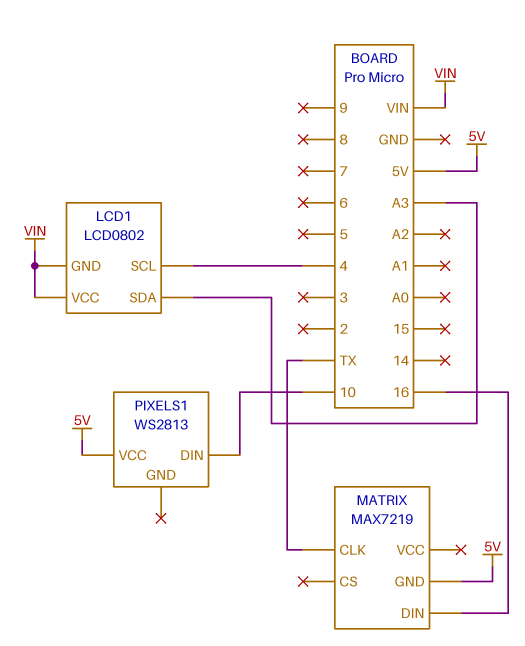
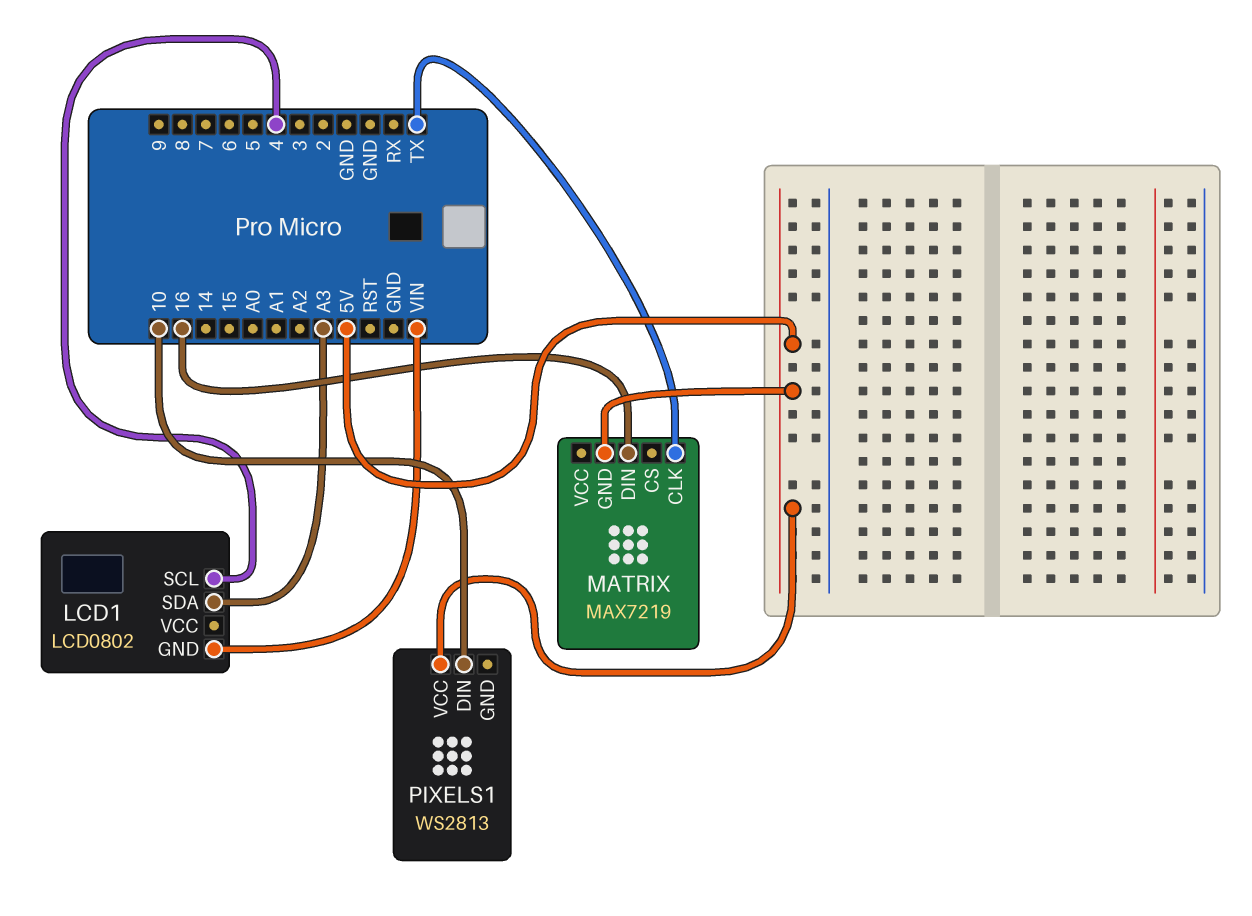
LCD1 pin VCC: VIN -> none

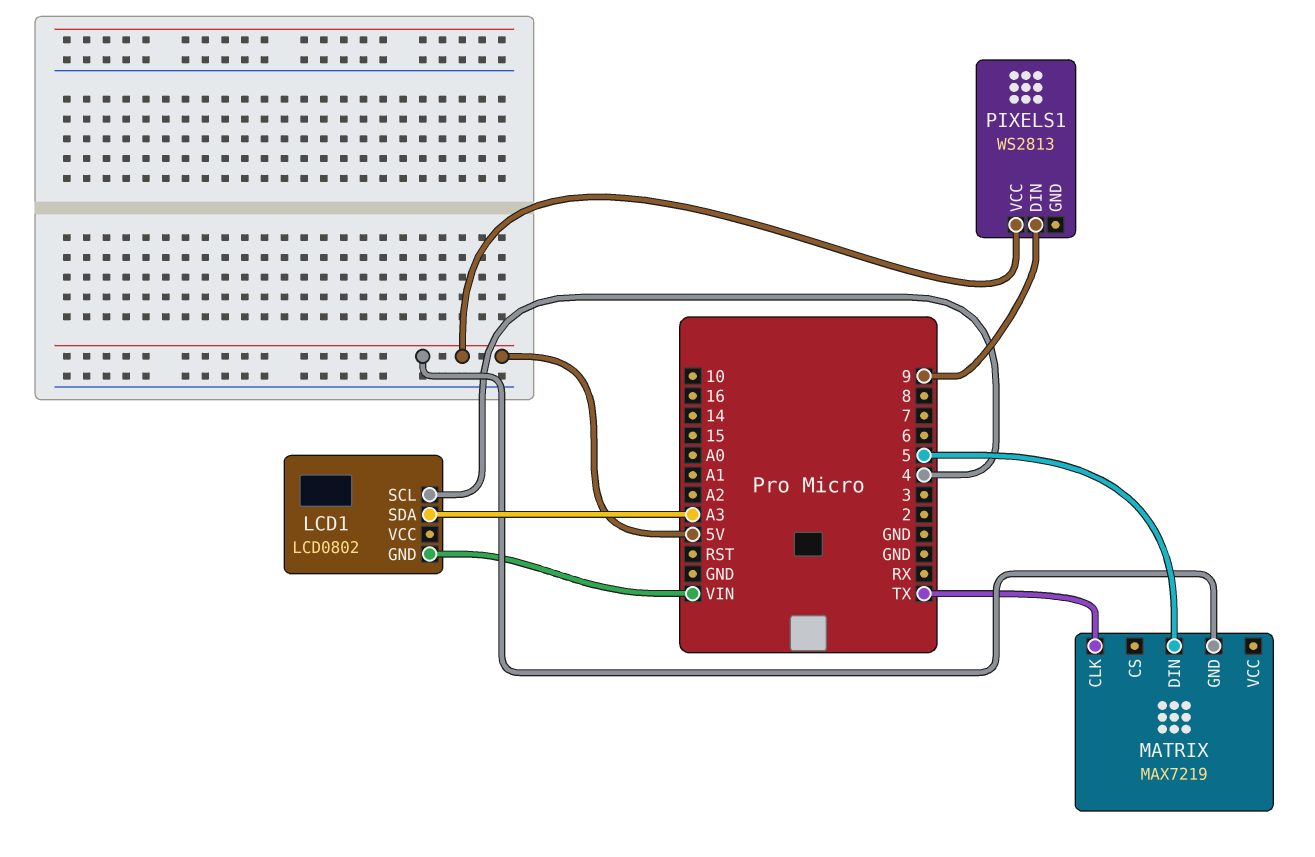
MATRIX pin DIN: 16 -> 5
PIXELS1 pin DIN: 10 -> 9

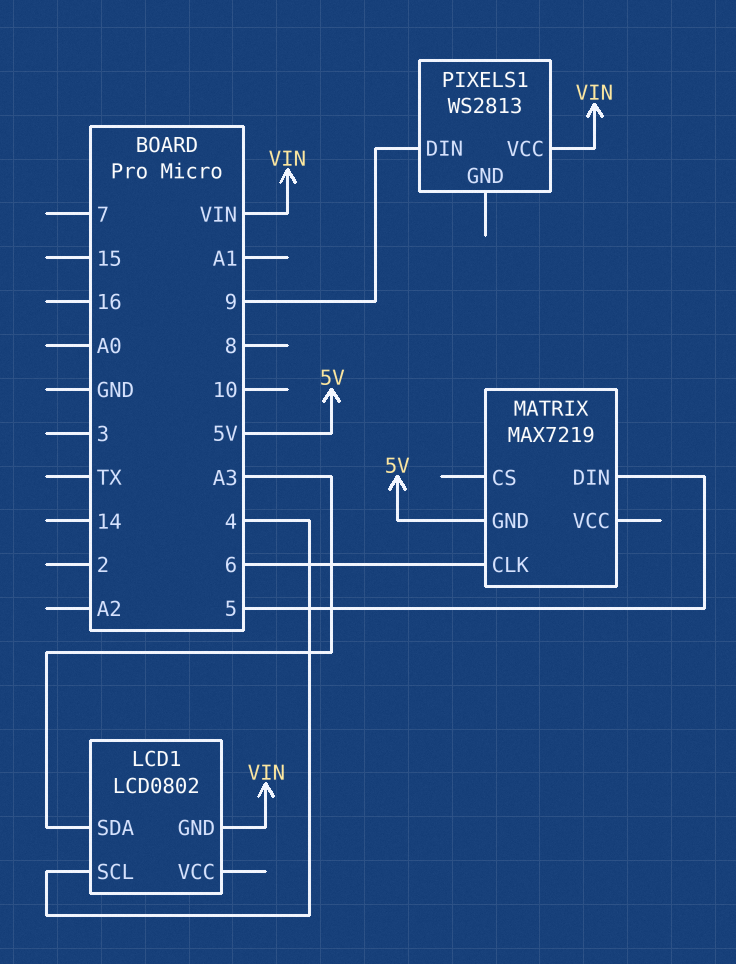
MATRIX pin CLK: TX -> 6
PIXELS1 pin VCC: 5V -> VIN

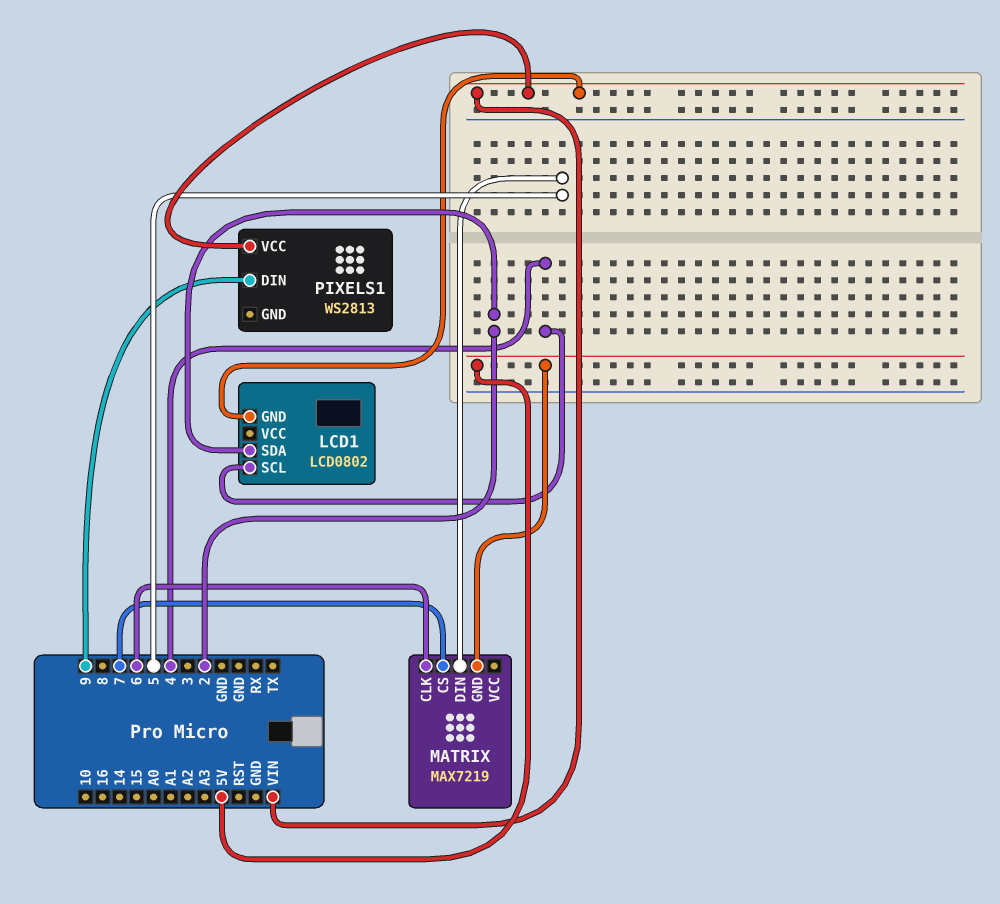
LCD1 pin SDA: A3 -> 2
MATRIX pin CS: none -> 7

